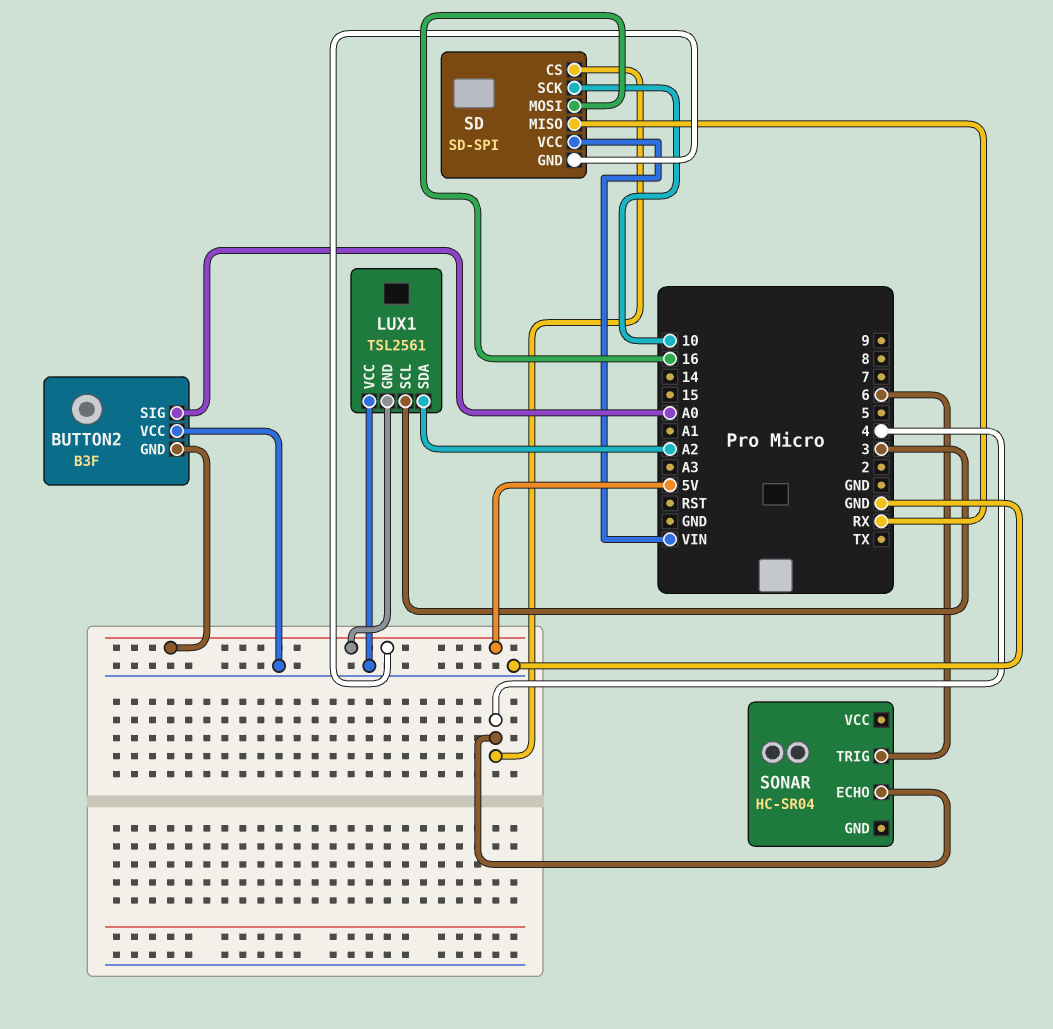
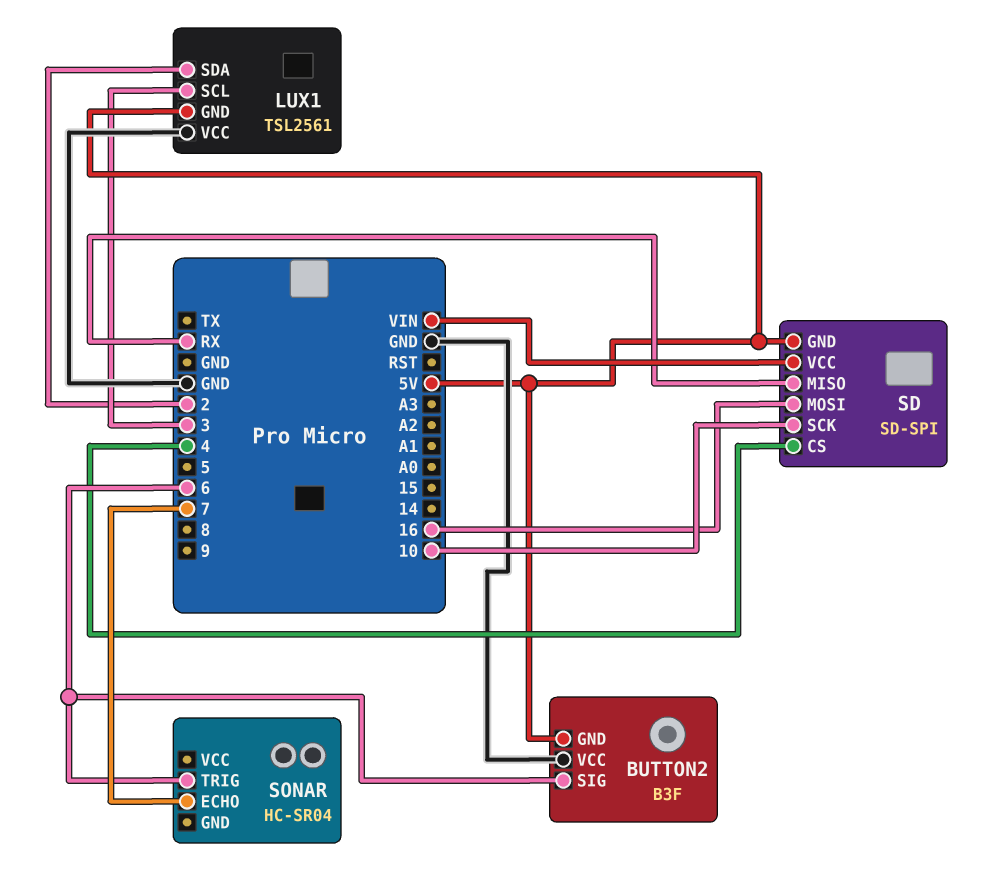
BUTTON2 pin SIG: A0 -> 6
LUX1 pin SDA: A2 -> 2
SONAR pin ECHO: 4 -> 7

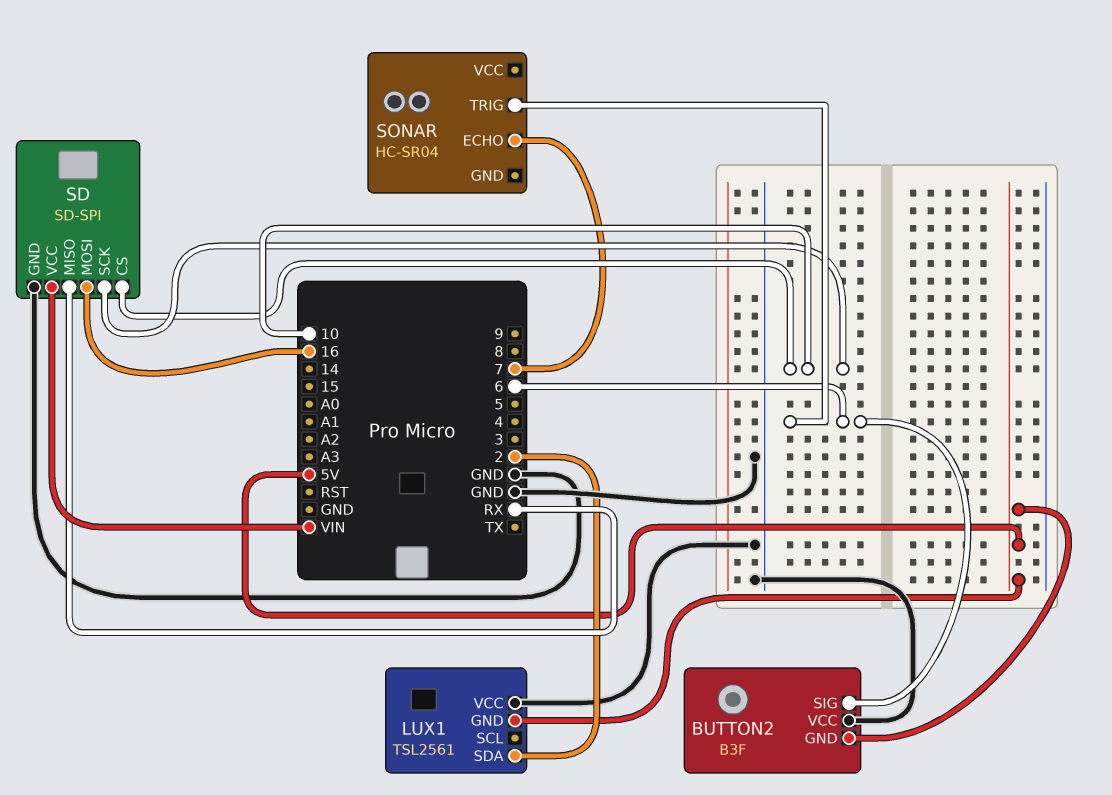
LUX1 pin SCL: 3 -> none
SD pin CS: 4 -> 10
SD pin GND: 5V -> GND

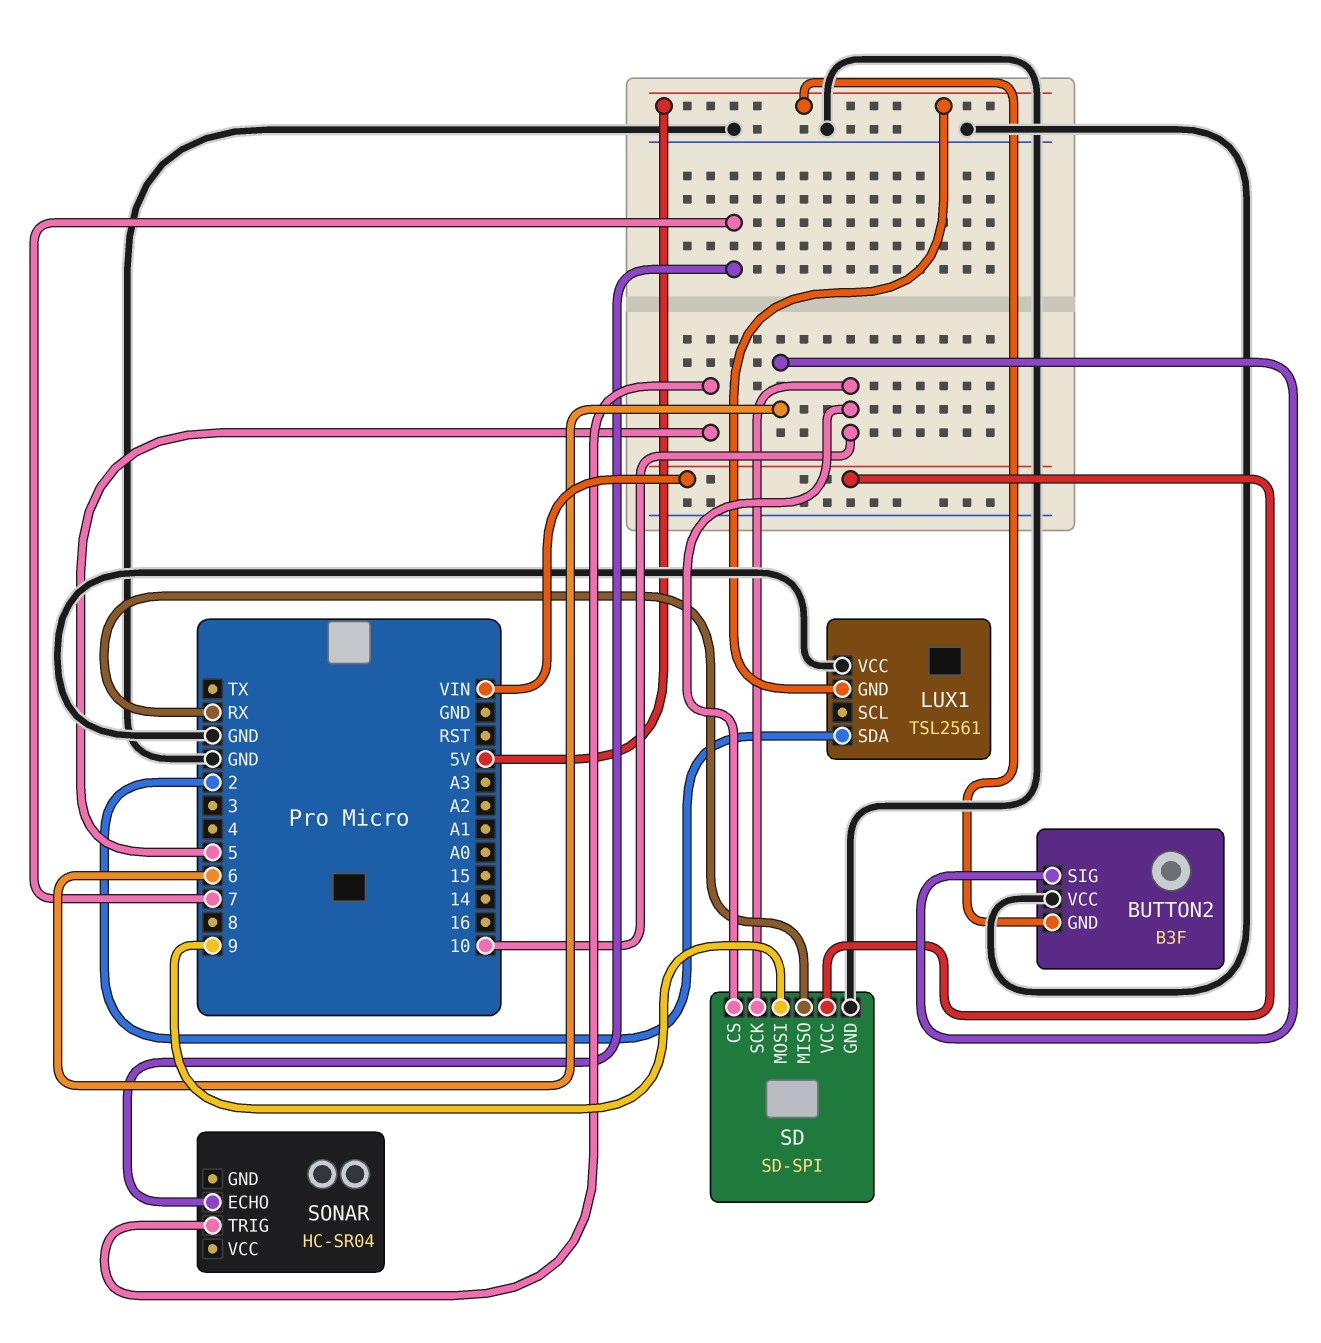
SD pin MOSI: 16 -> 9
SONAR pin TRIG: 6 -> 5

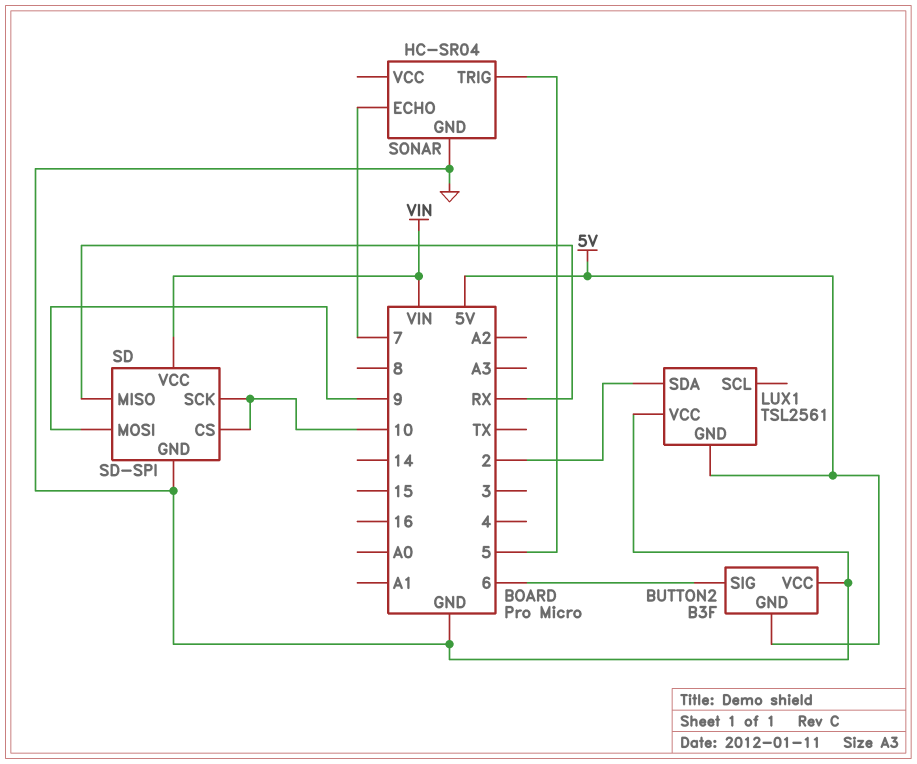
SONAR pin GND: none -> GND

